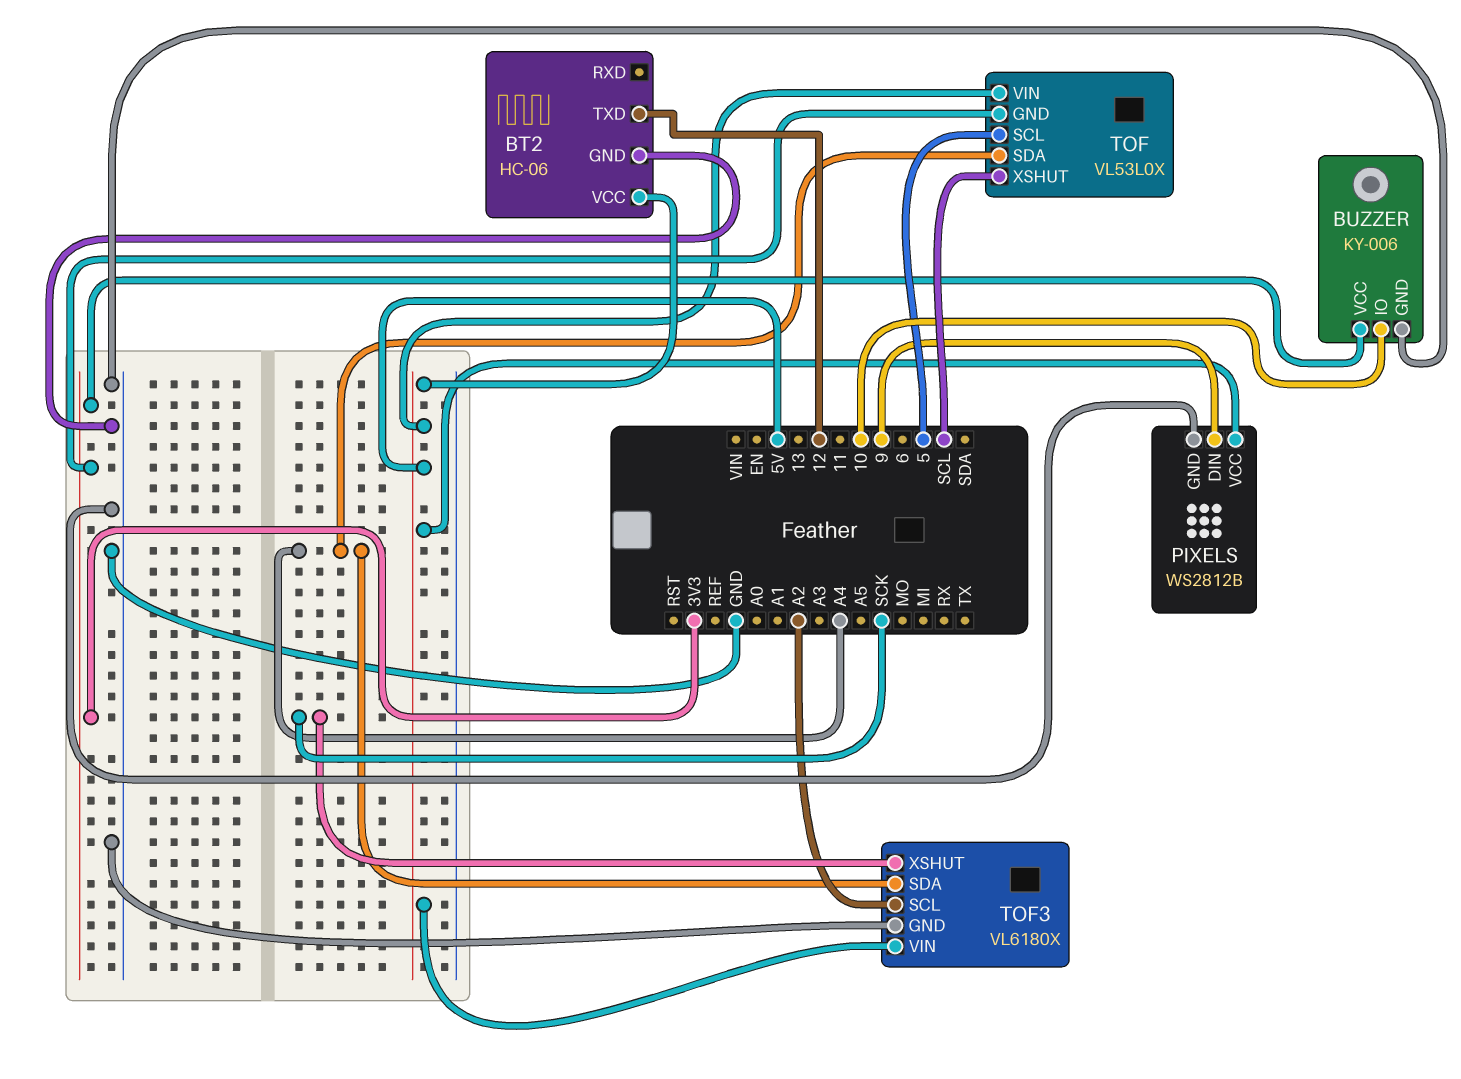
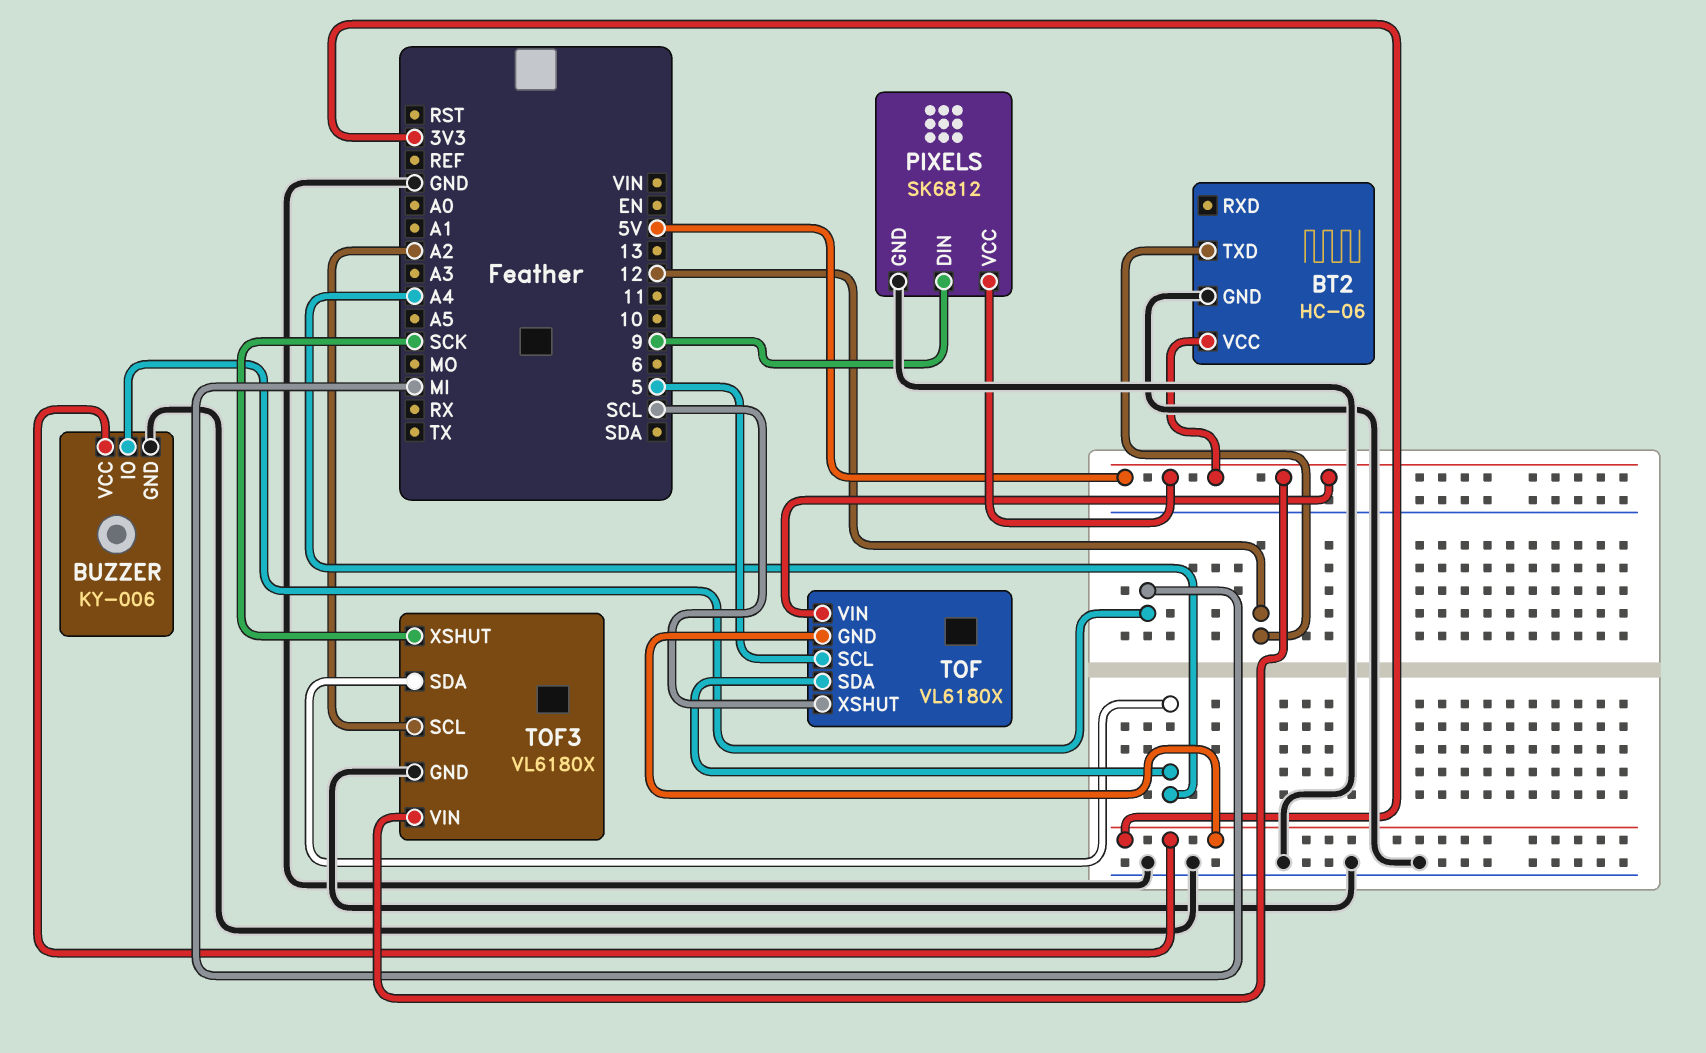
BUZZER pin IO: 10 -> MI
PIXELS: WS2812B -> SK6812
TOF: VL53L0X -> VL6180X

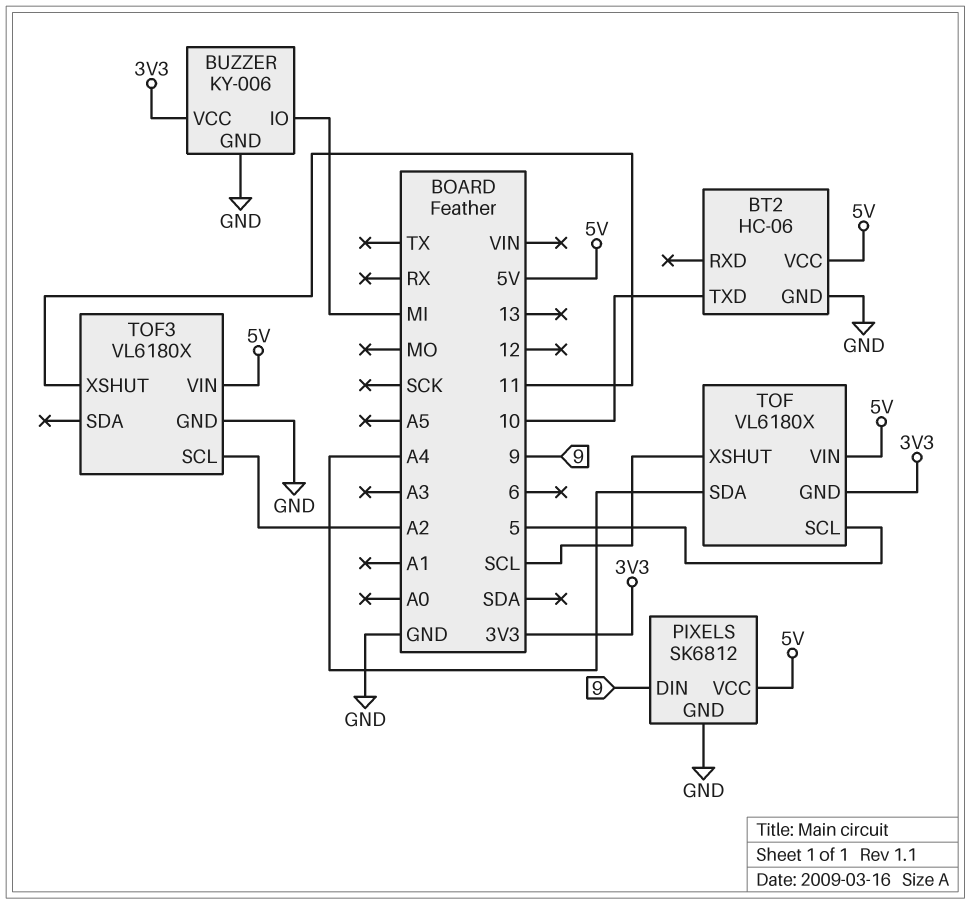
BT2 pin TXD: 12 -> 10
TOF3 pin SDA: A4 -> none
TOF3 pin XSHUT: SCK -> 11

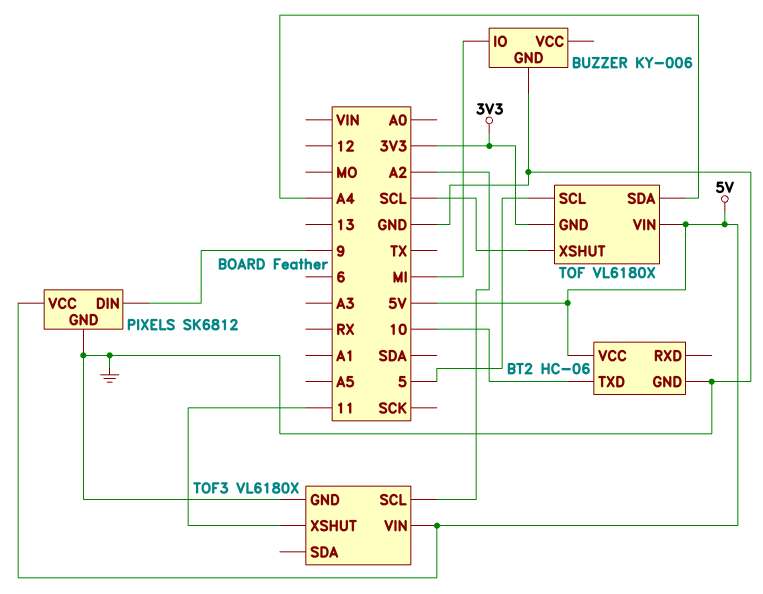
BUZZER pin VCC: 3V3 -> none

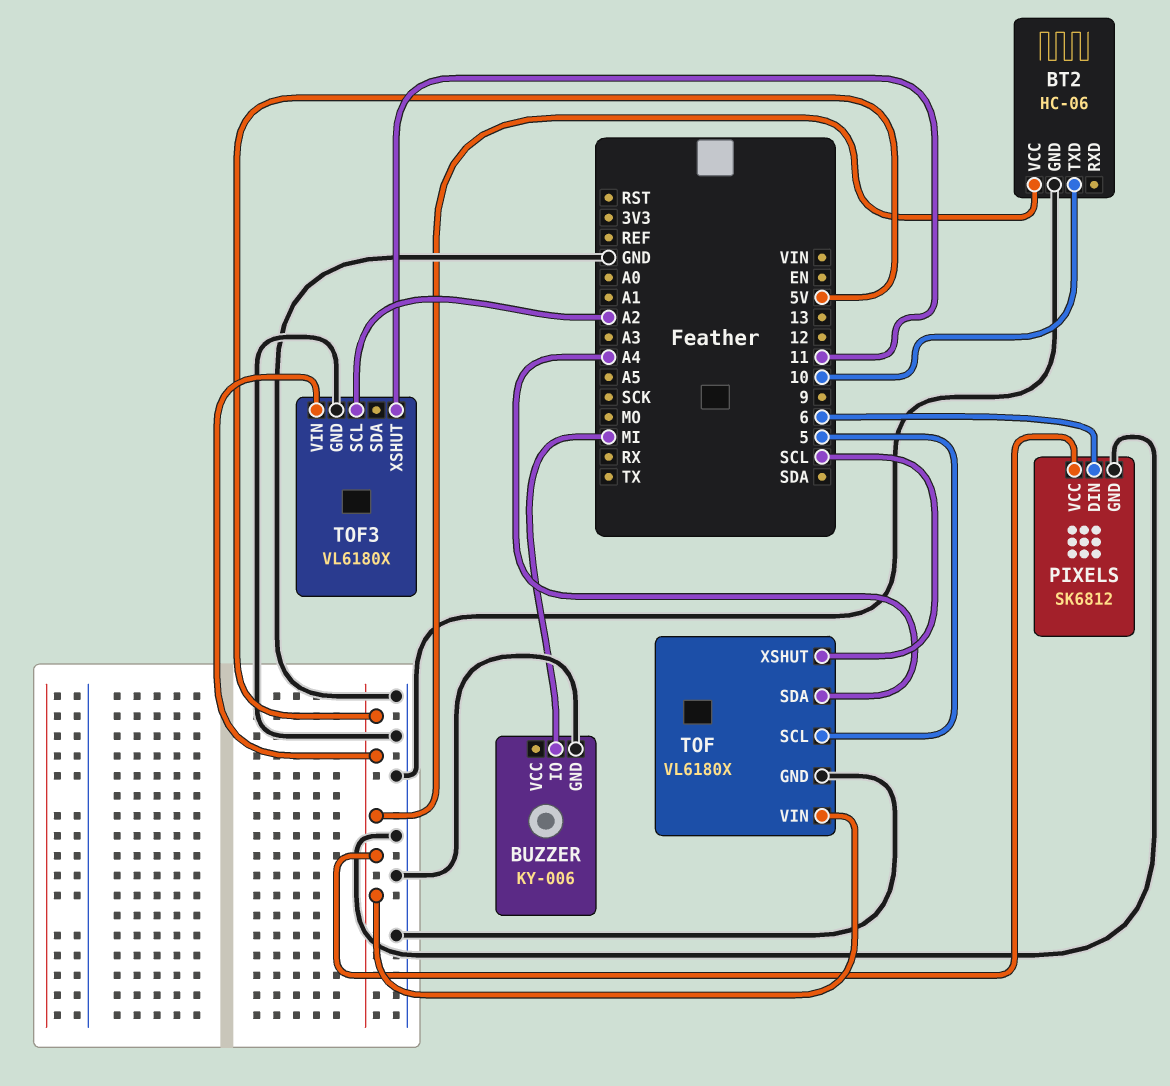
PIXELS pin DIN: 9 -> 6
TOF pin GND: 3V3 -> GND

